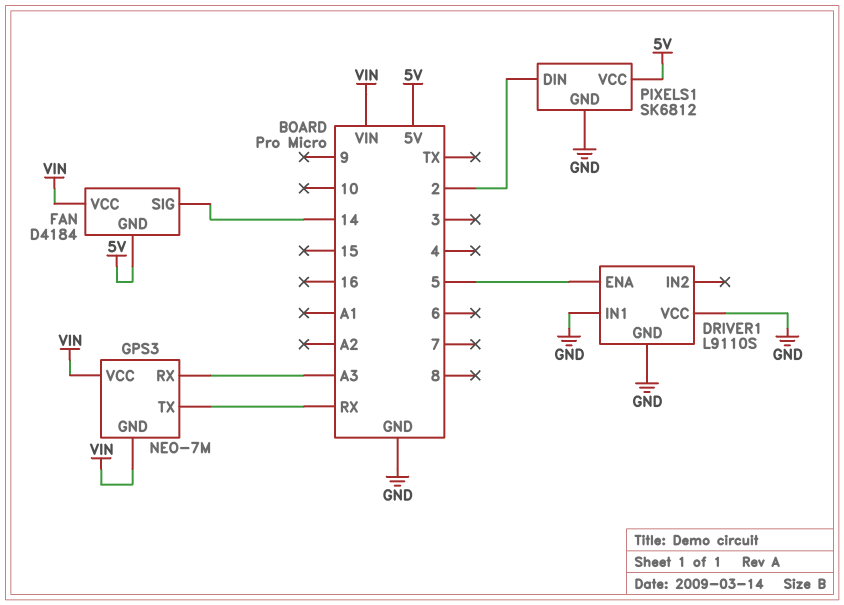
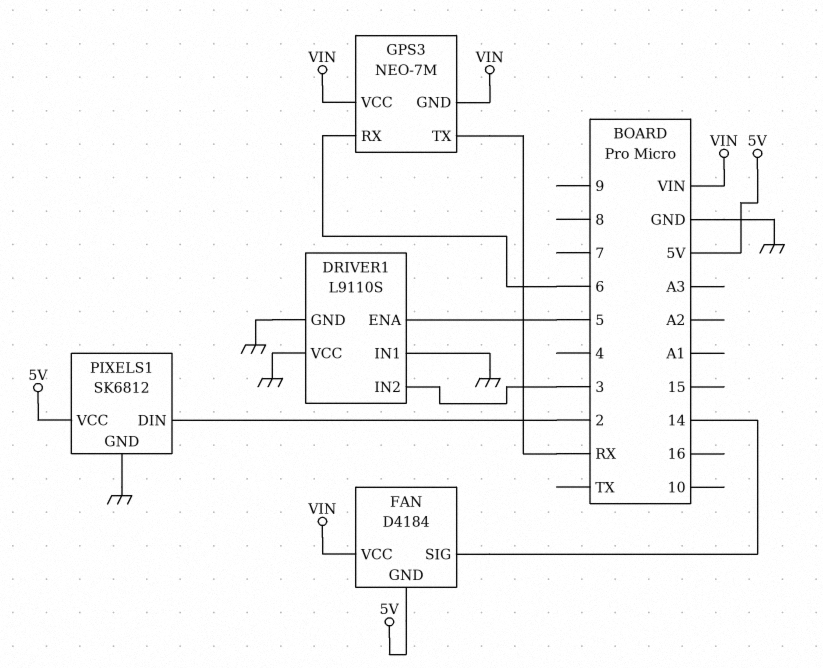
DRIVER1 pin IN2: none -> 3
GPS3 pin RX: A3 -> 6

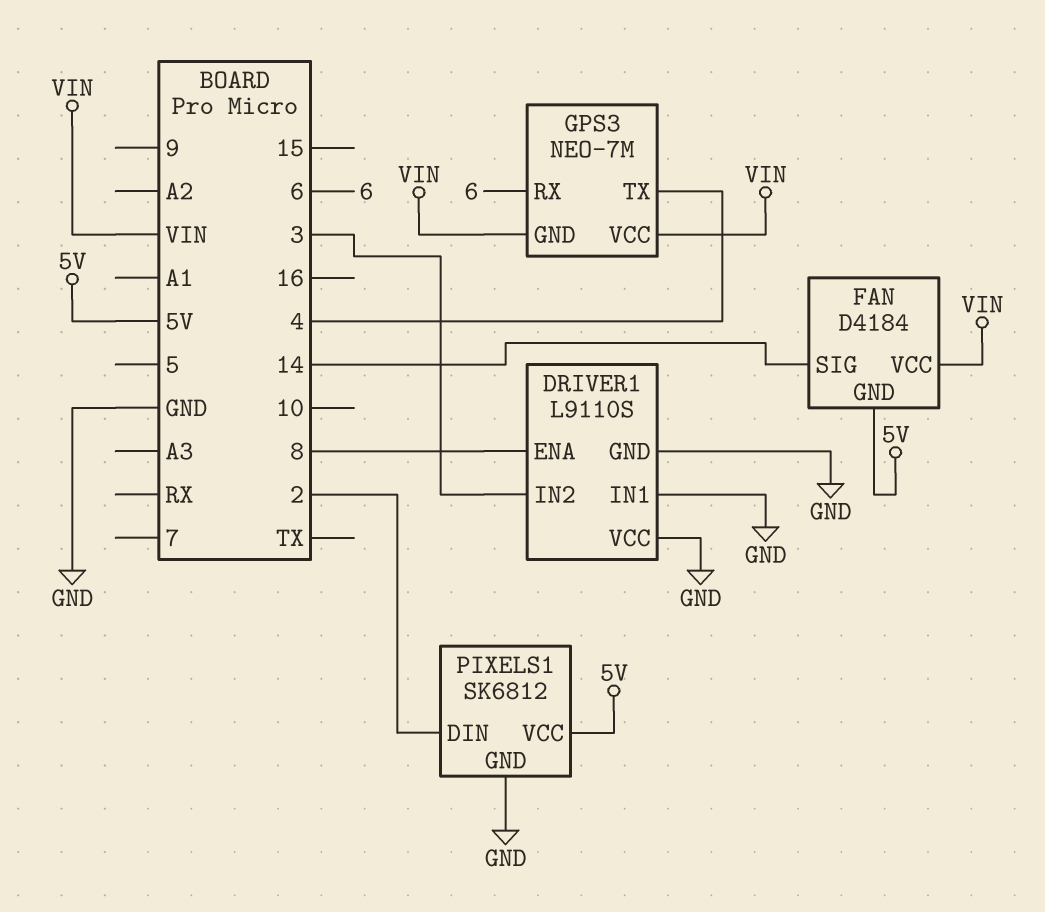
DRIVER1 pin ENA: 5 -> 8
GPS3 pin TX: RX -> 4

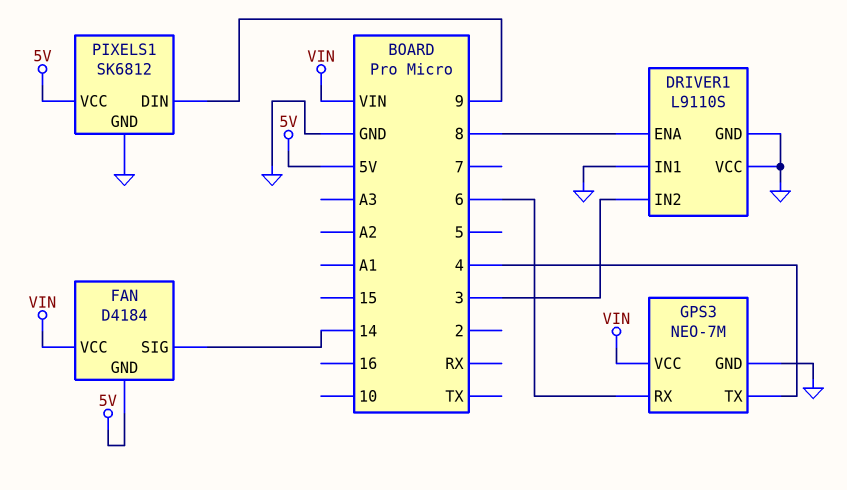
GPS3 pin GND: VIN -> GND
PIXELS1 pin DIN: 2 -> 9

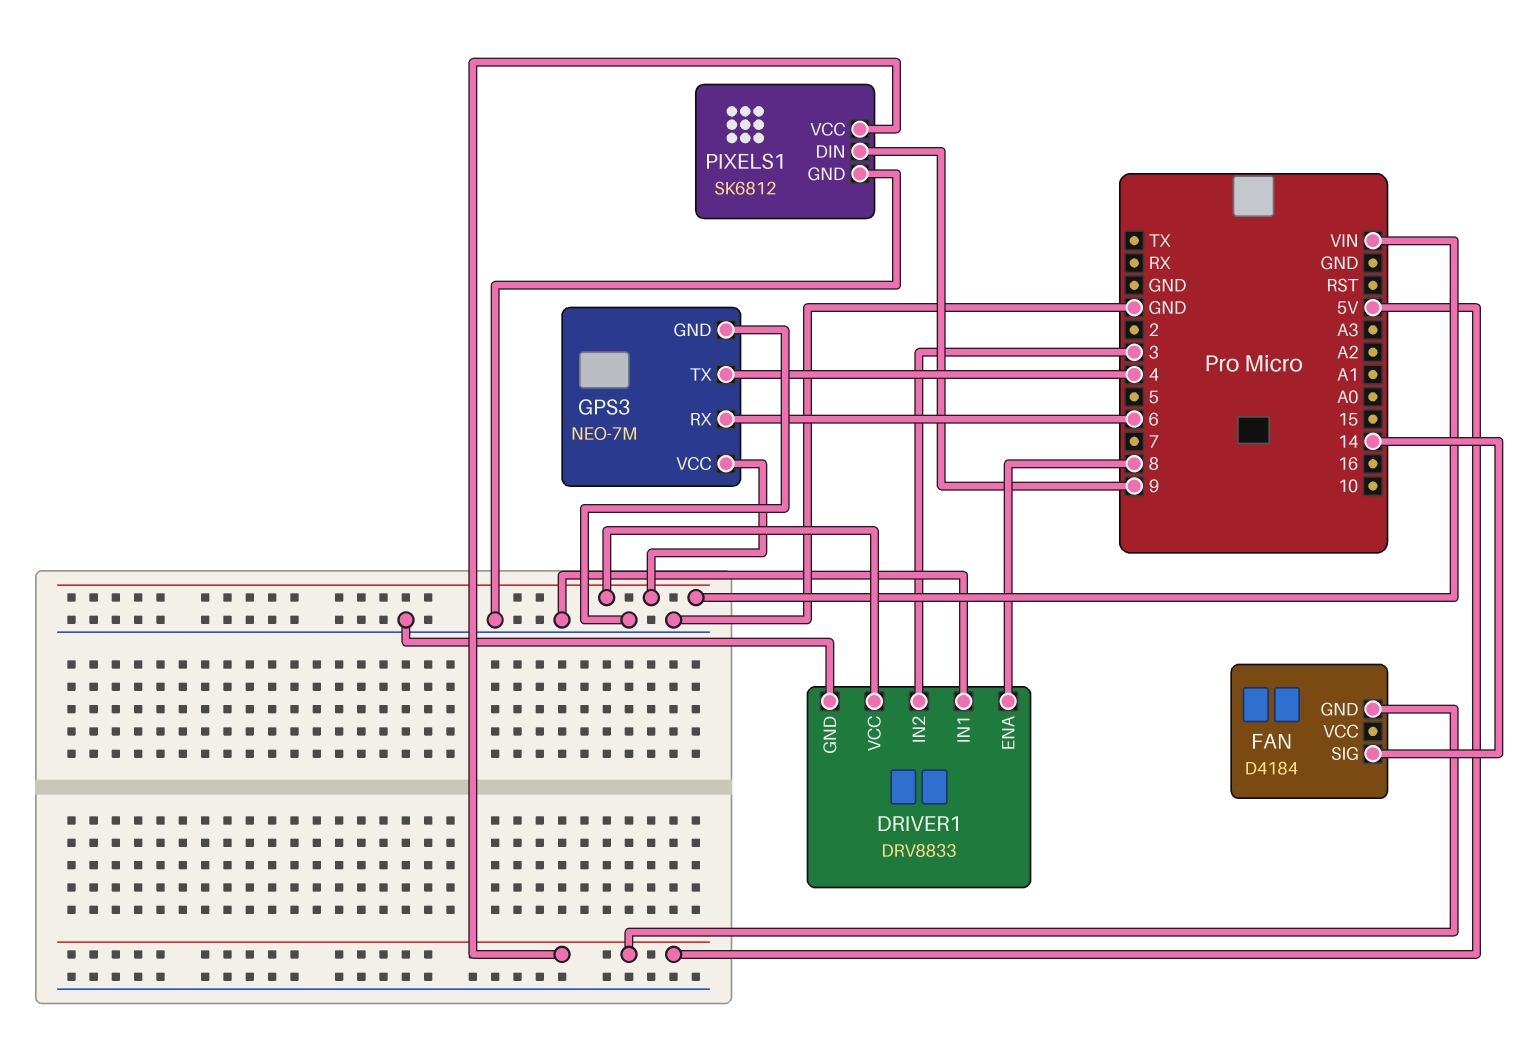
DRIVER1: L9110S -> DRV8833
DRIVER1 pin VCC: GND -> VIN
FAN pin VCC: VIN -> none

